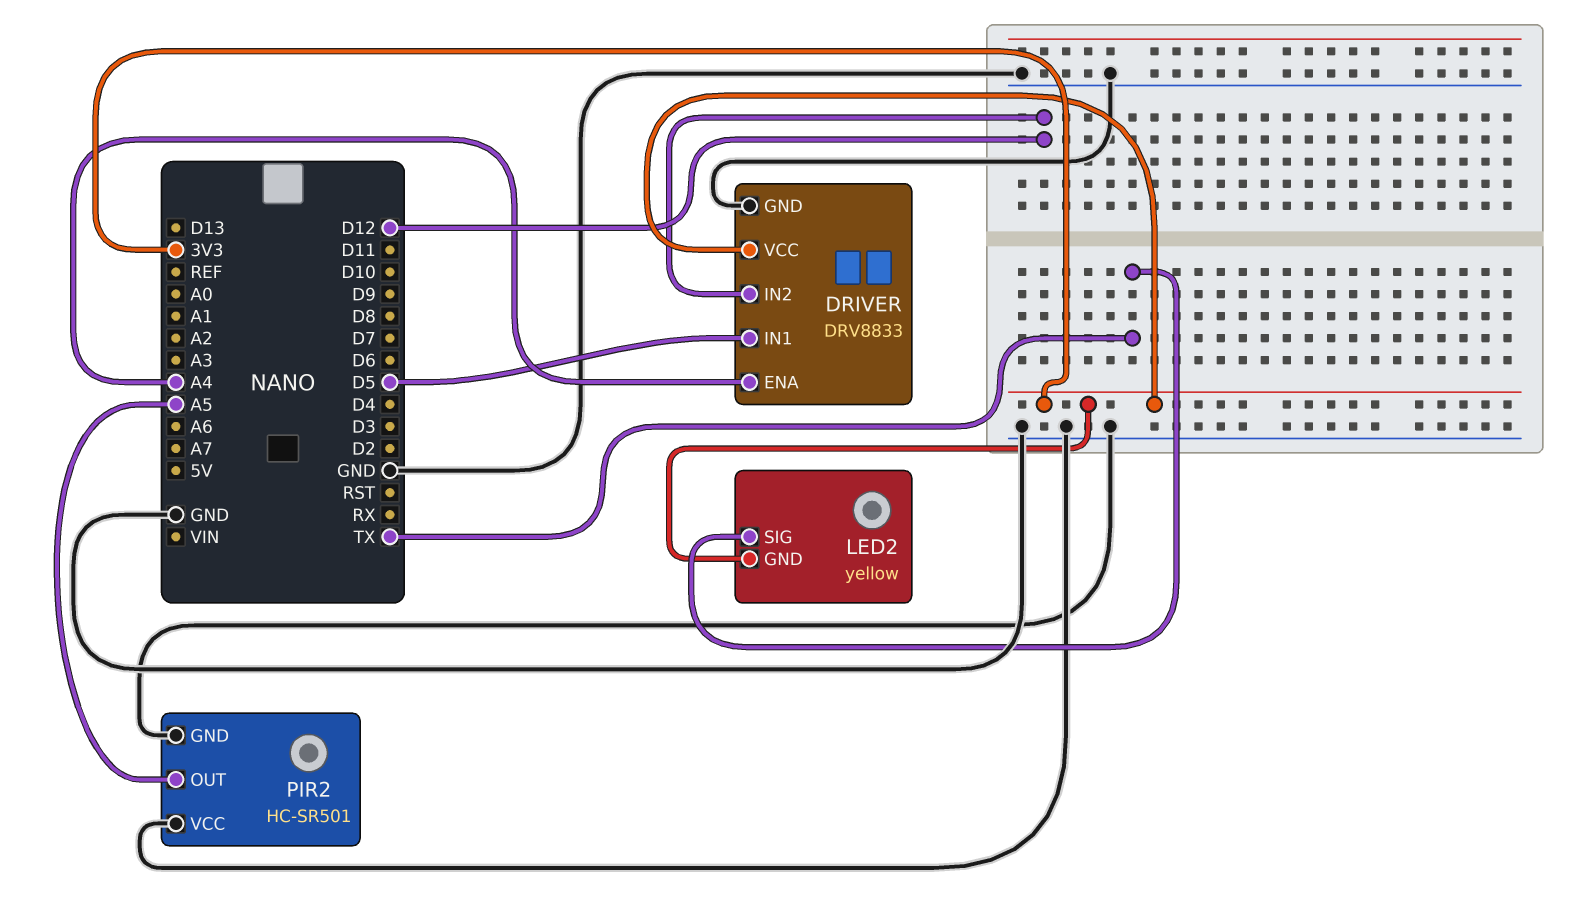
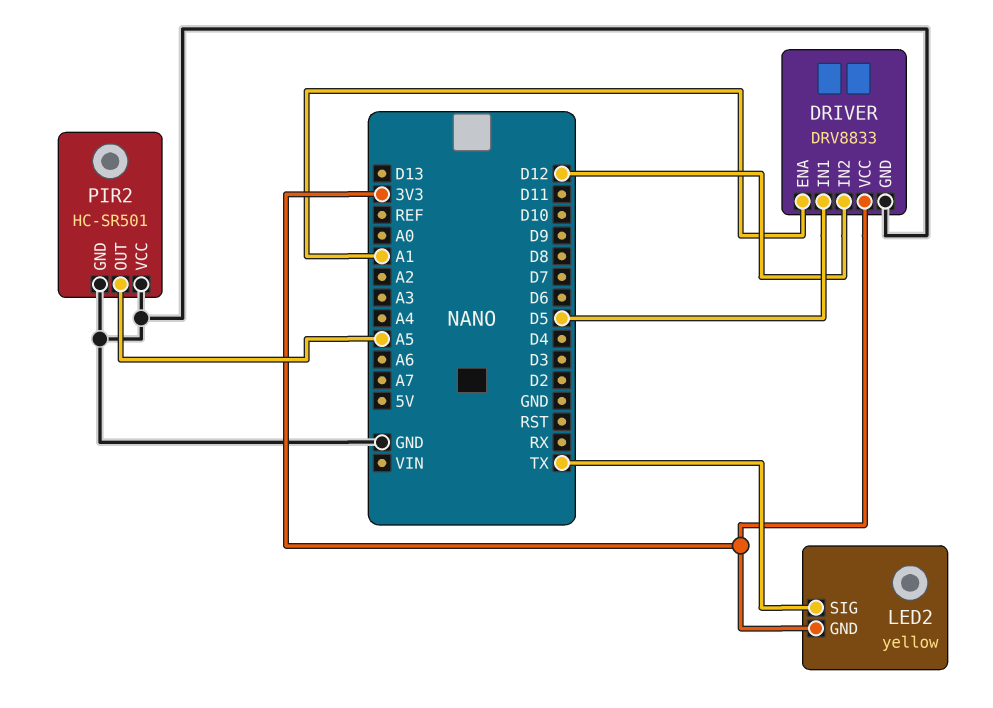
DRIVER pin ENA: A4 -> A1

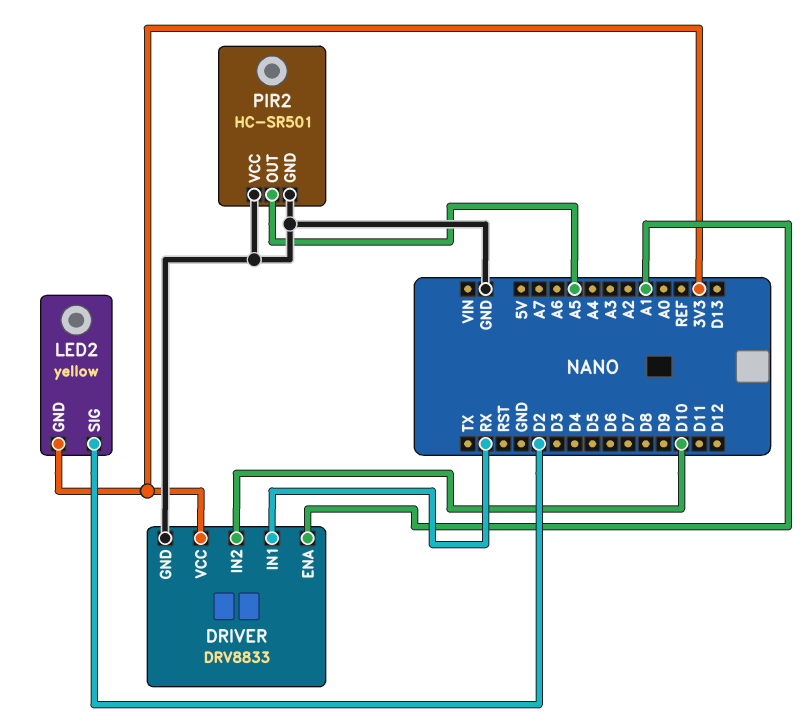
DRIVER pin IN1: D5 -> RX
DRIVER pin IN2: D12 -> D10
LED2 pin SIG: TX -> D2

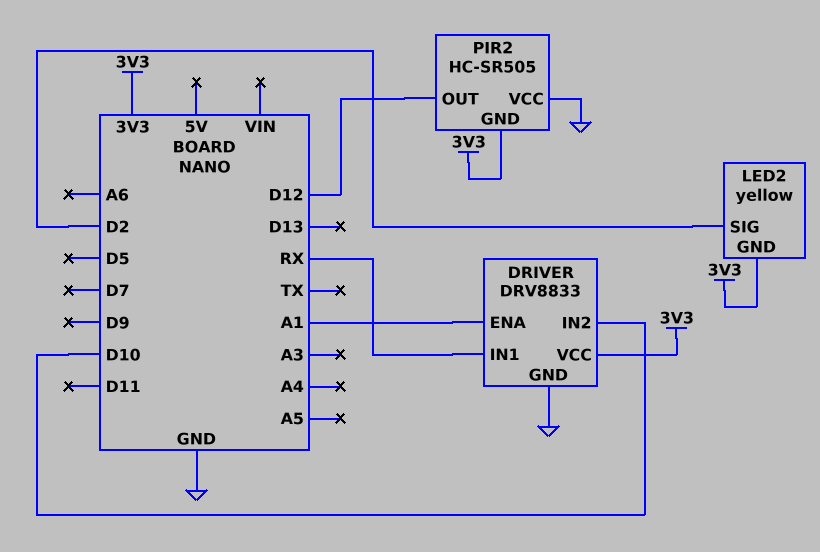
PIR2: HC-SR501 -> HC-SR505
PIR2 pin GND: GND -> 3V3
PIR2 pin OUT: A5 -> D12

